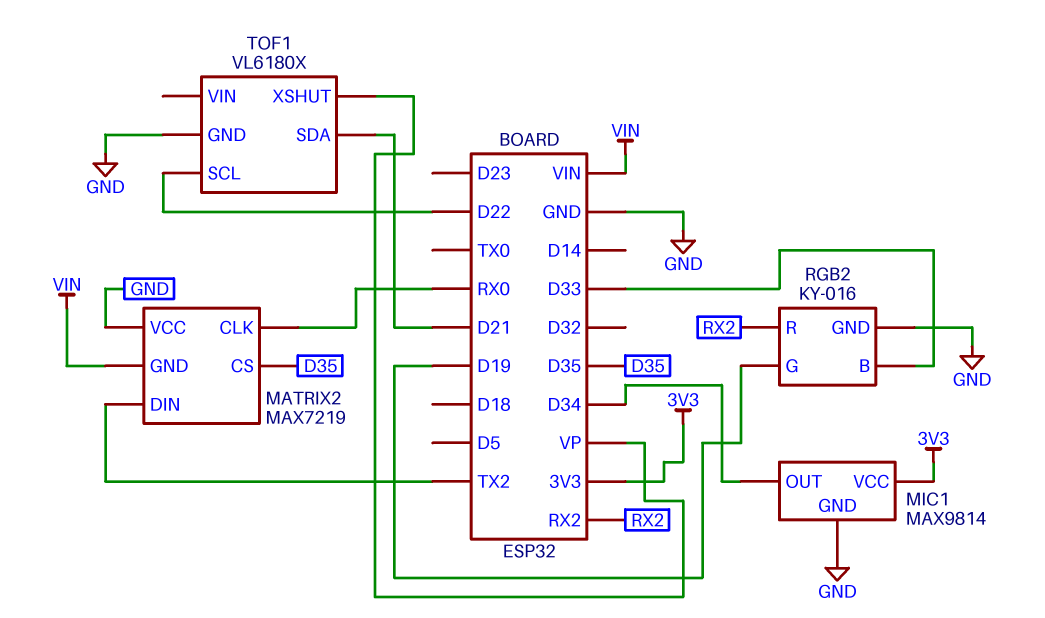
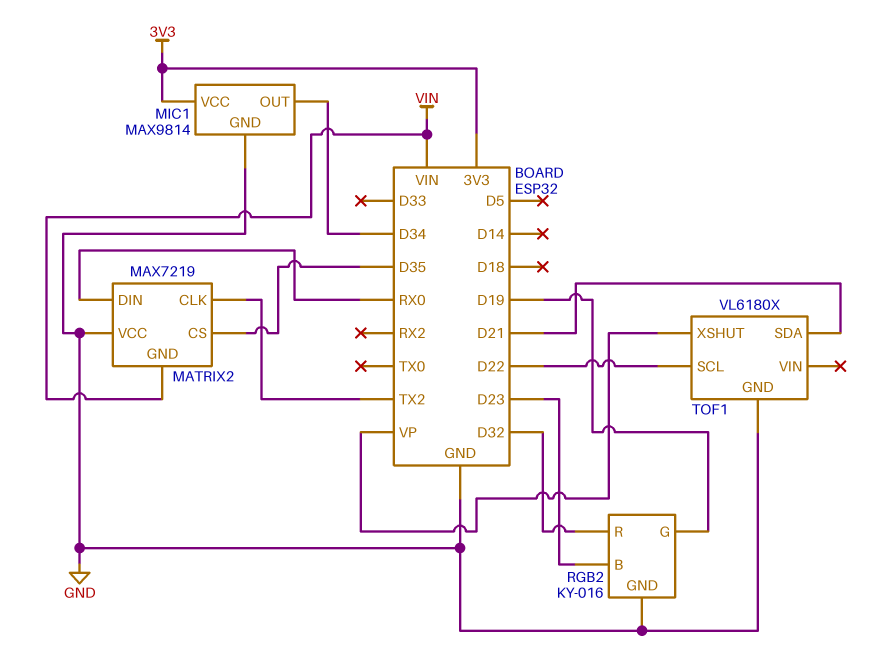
MATRIX2 pin CLK: RX0 -> TX2
MATRIX2 pin DIN: TX2 -> RX0
RGB2 pin B: D33 -> D23
RGB2 pin R: RX2 -> D32

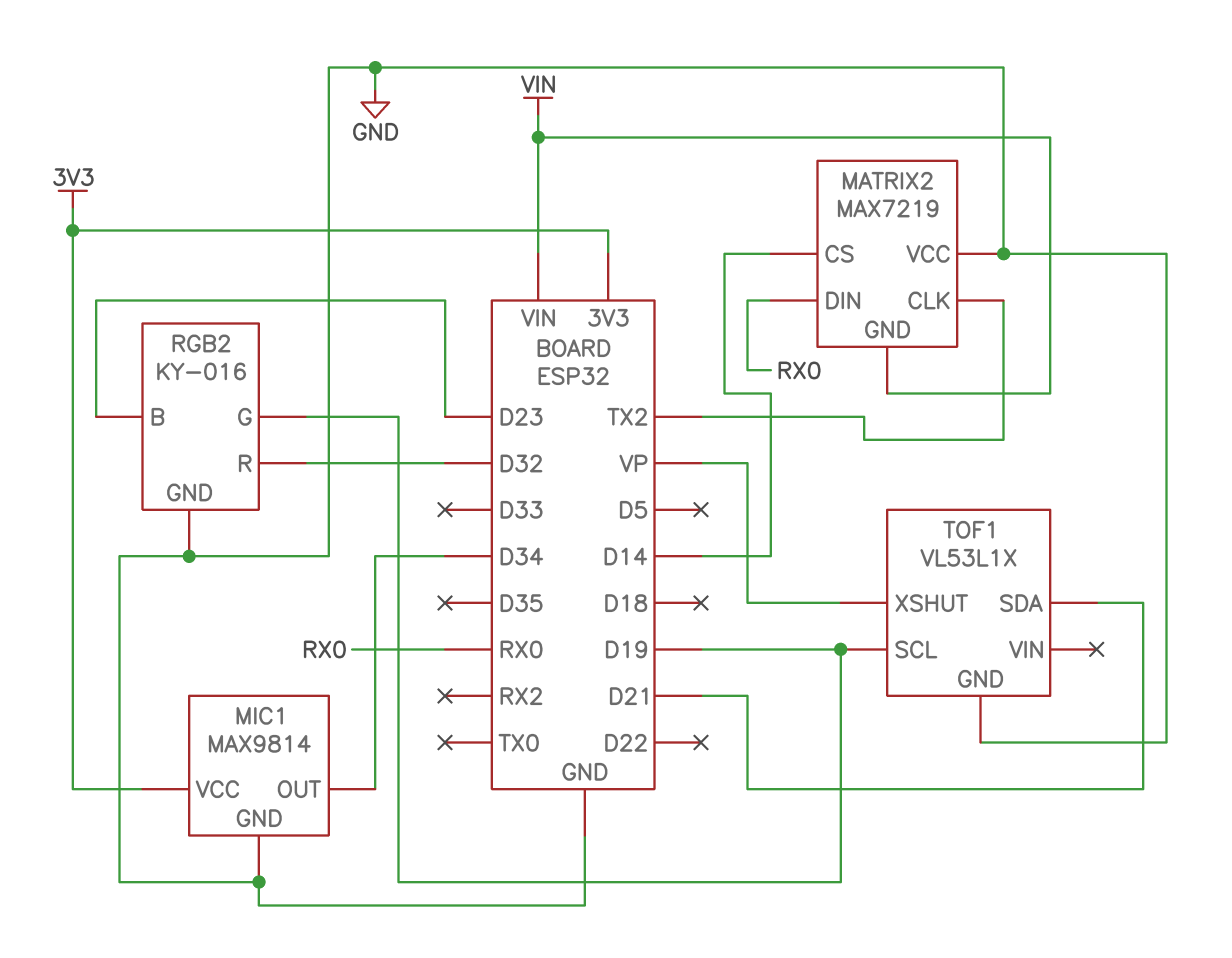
MATRIX2 pin CS: D35 -> D14
TOF1: VL6180X -> VL53L1X
TOF1 pin SCL: D22 -> D19

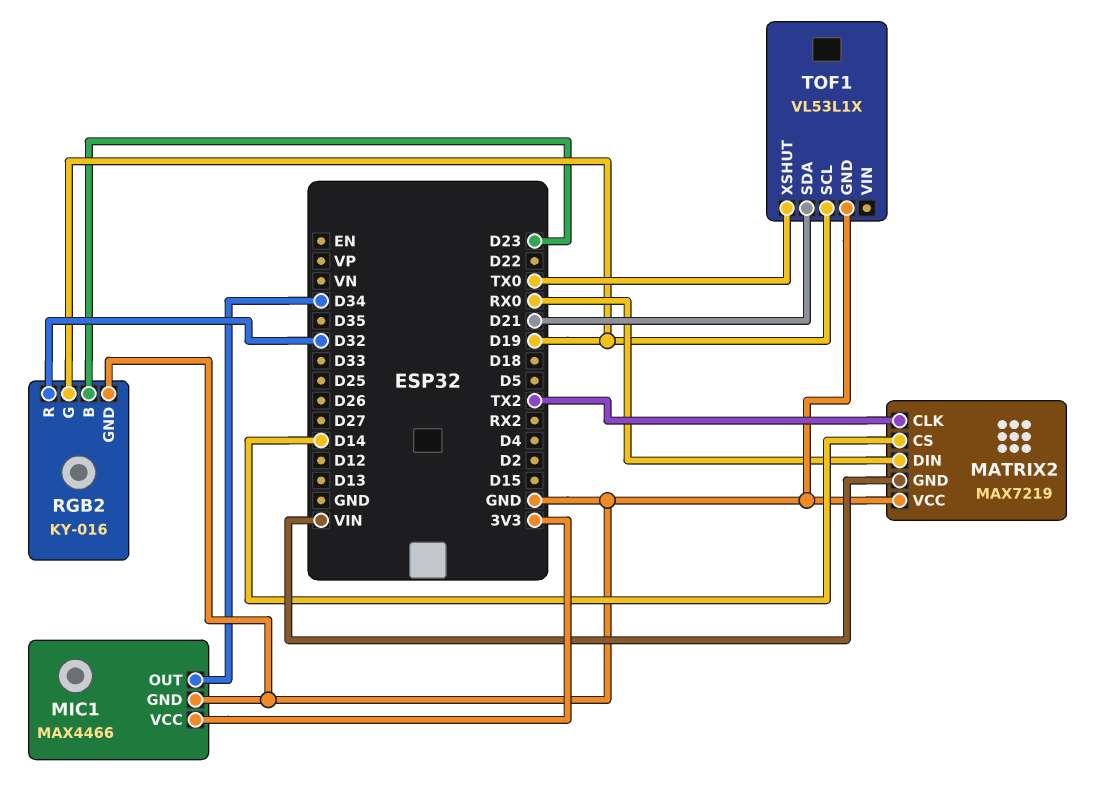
MIC1: MAX9814 -> MAX4466
TOF1 pin XSHUT: VP -> TX0

